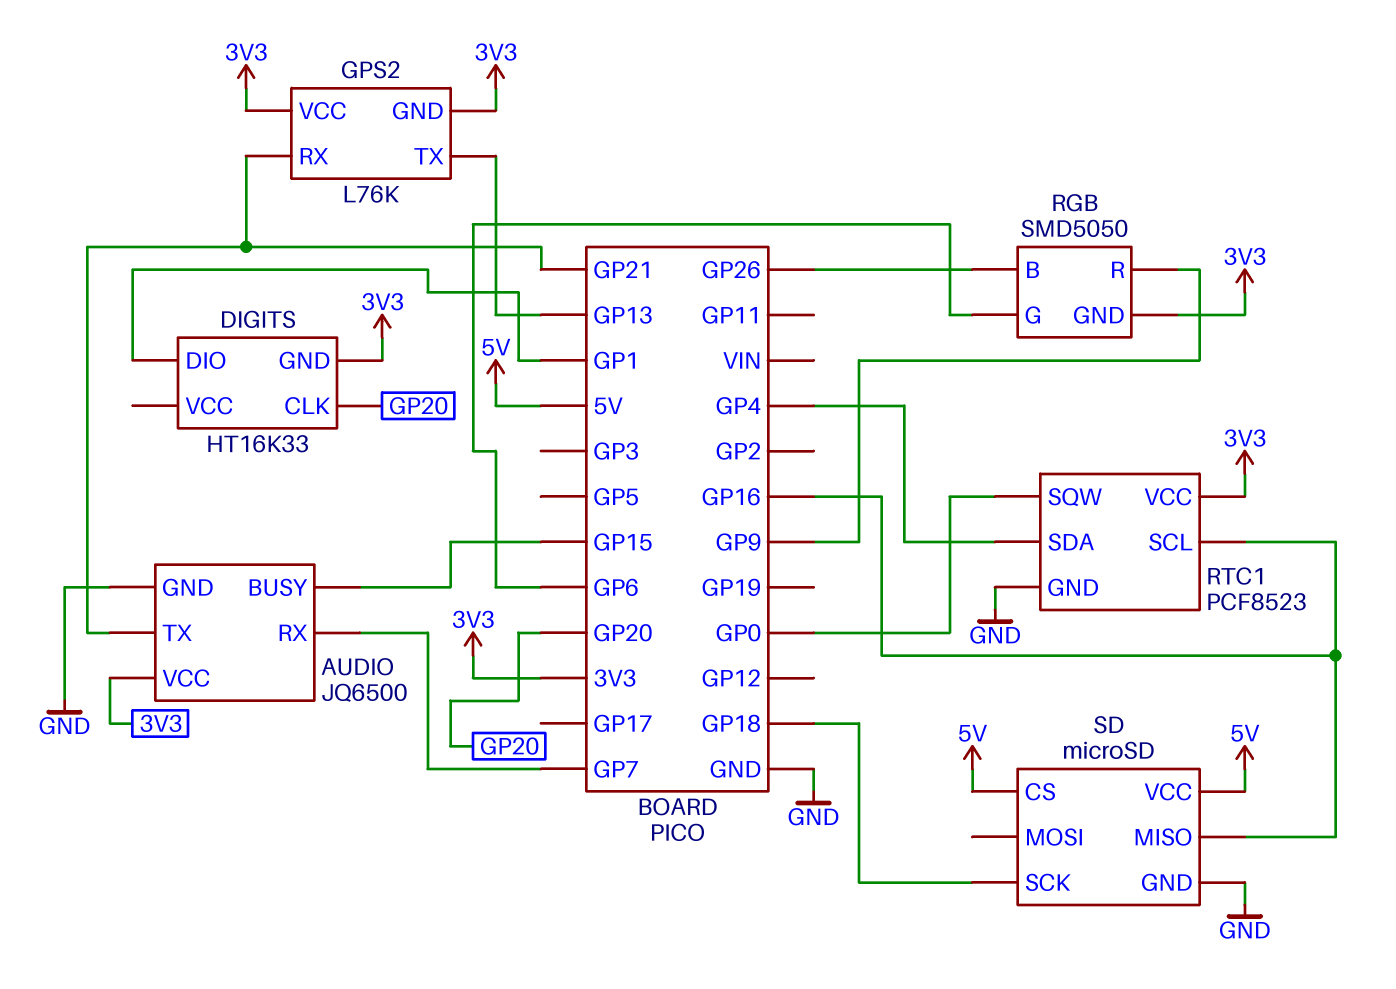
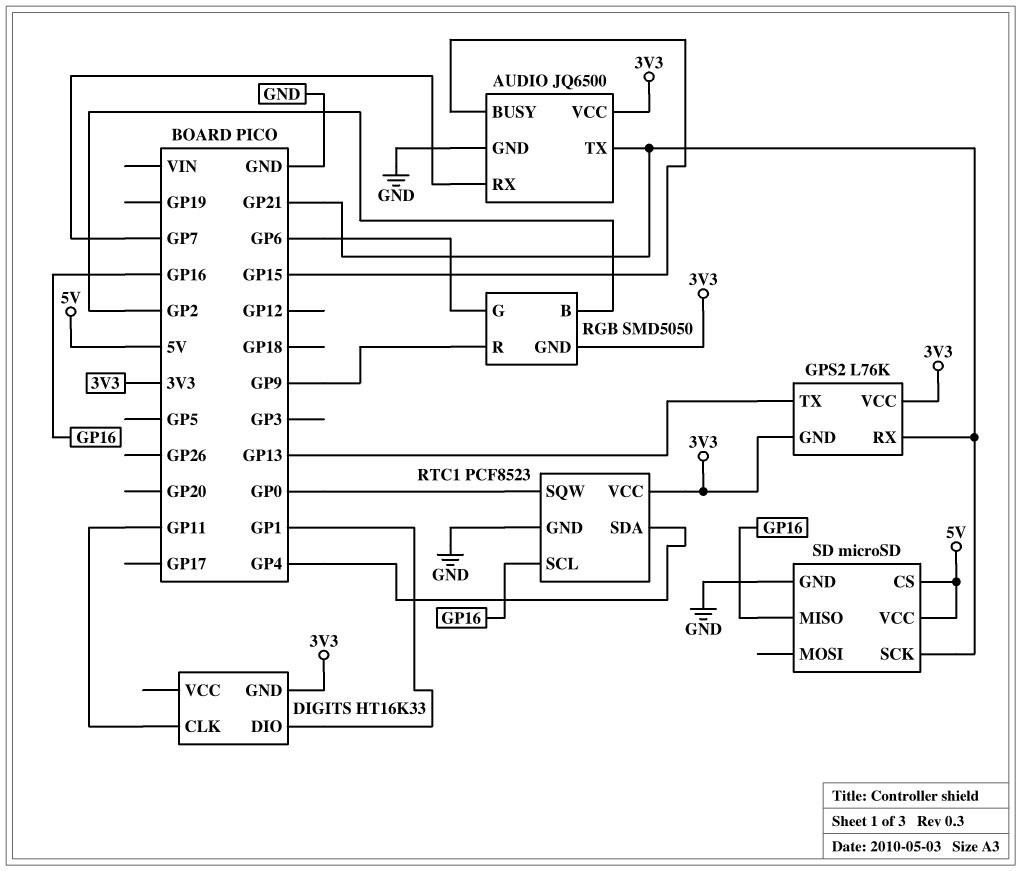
DIGITS pin CLK: GP20 -> GP11
RGB pin B: GP26 -> GP2
SD pin SCK: GP18 -> GP21

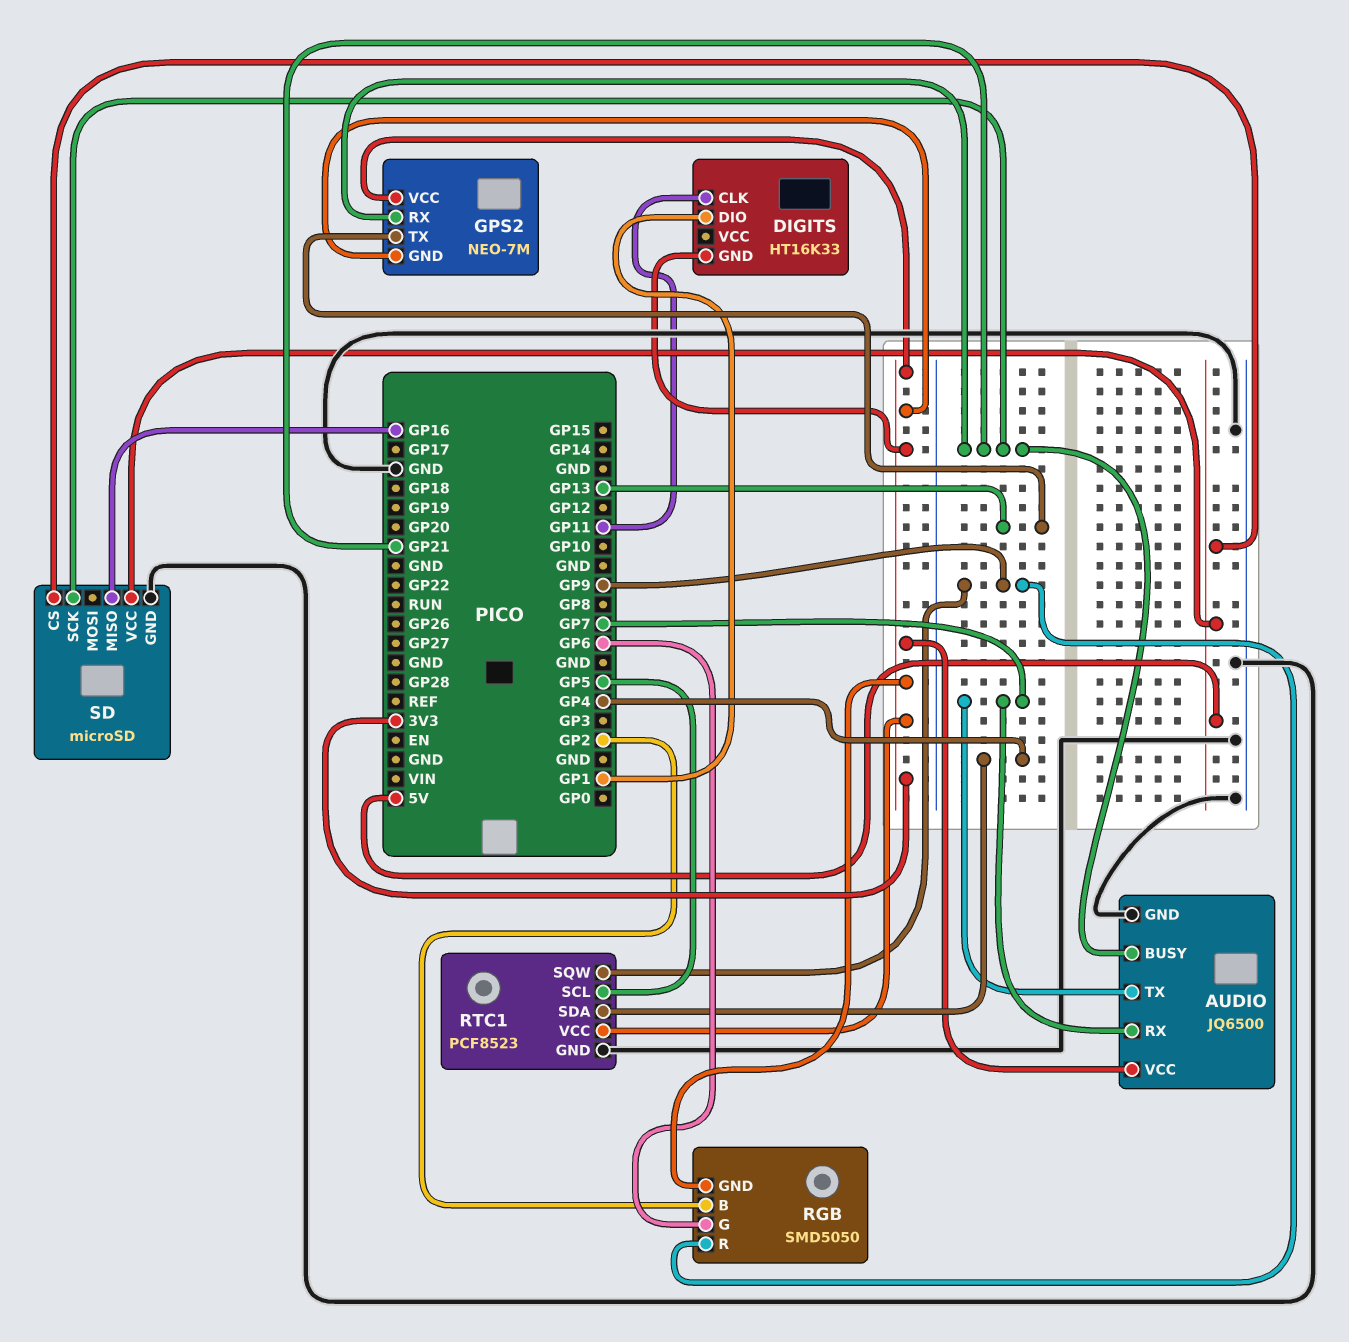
AUDIO pin BUSY: GP15 -> GP21
AUDIO pin TX: GP21 -> GP7
GPS2: L76K -> NEO-7M
RTC1 pin SCL: GP16 -> GP5
RTC1 pin SQW: GP0 -> GP9

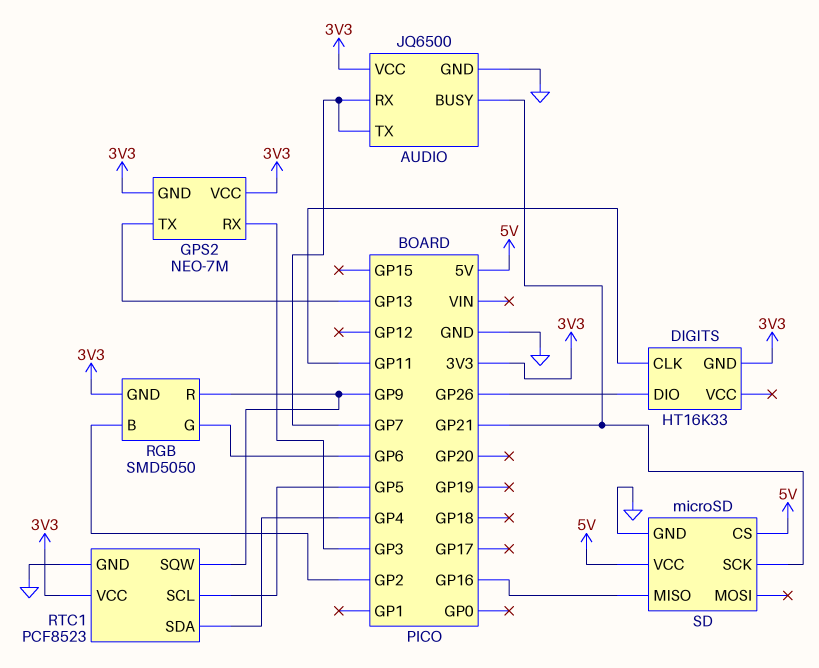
DIGITS pin DIO: GP1 -> GP26
GPS2 pin RX: GP21 -> GP3

